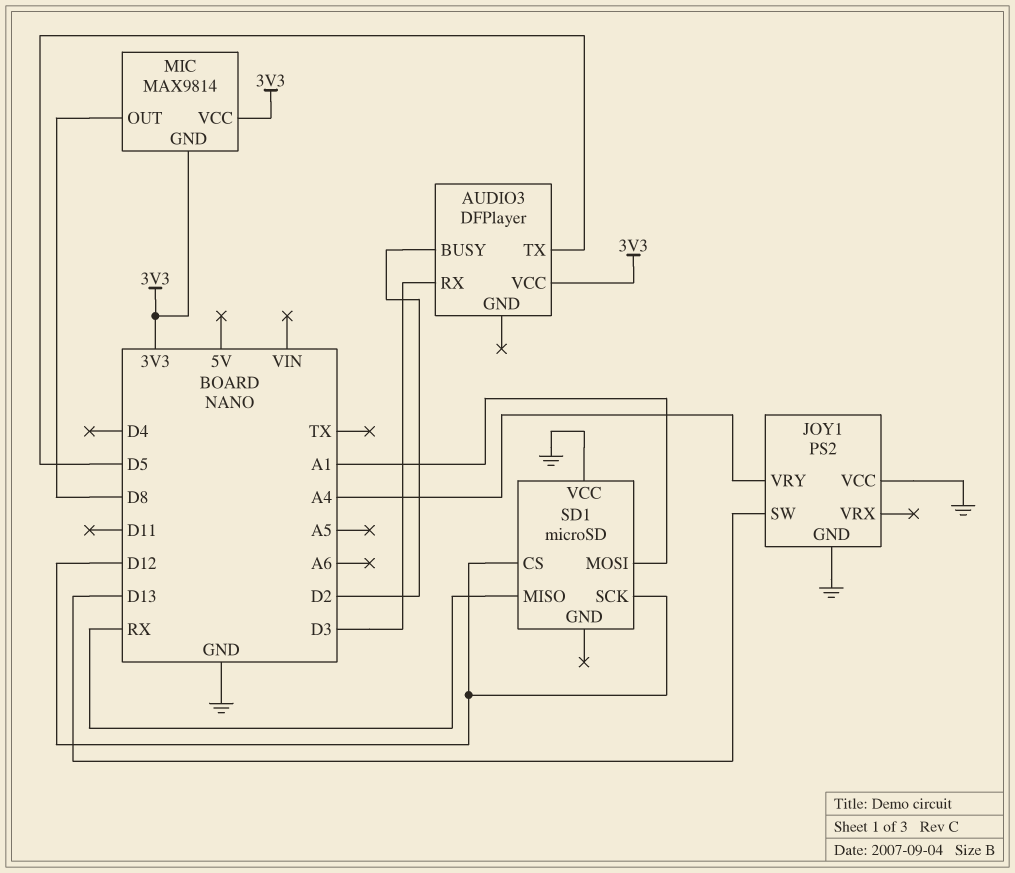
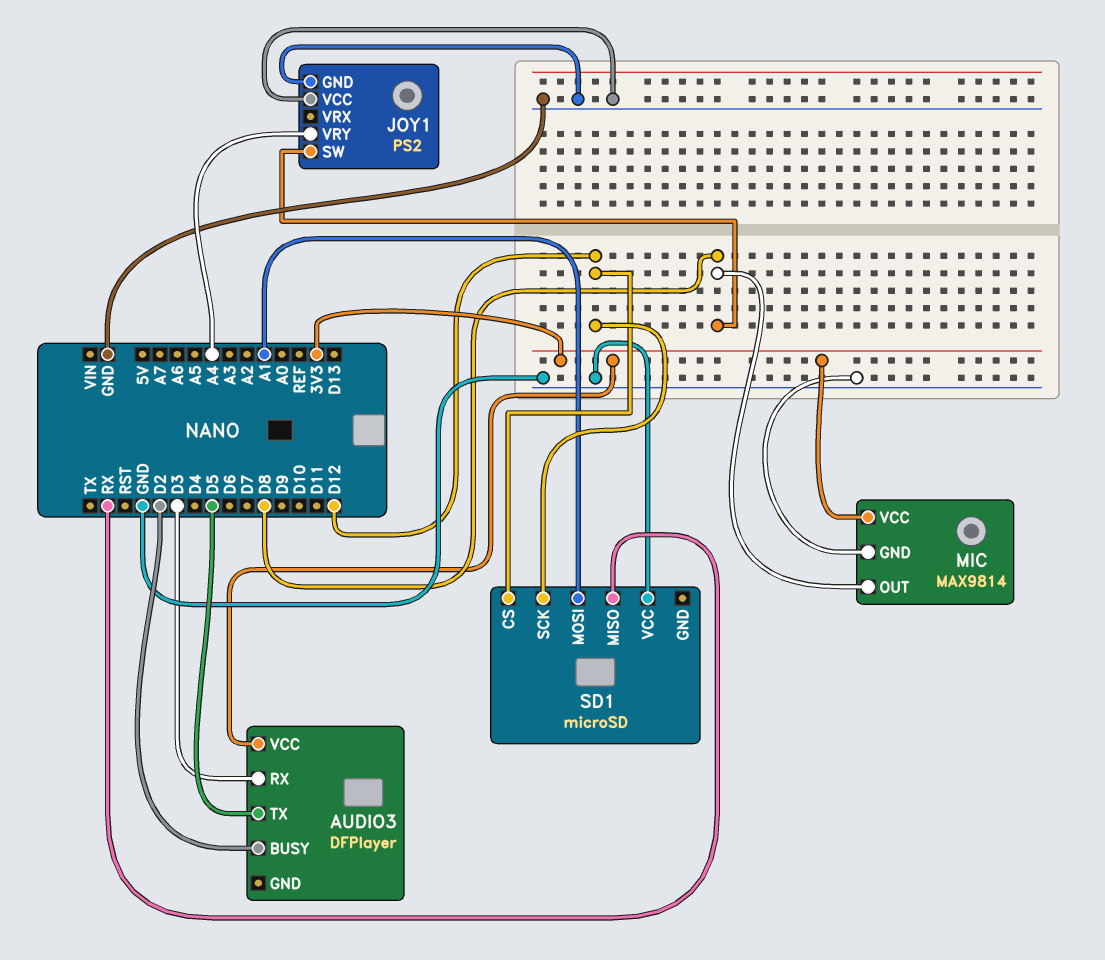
JOY1 pin SW: D13 -> D8
MIC pin GND: 3V3 -> GND

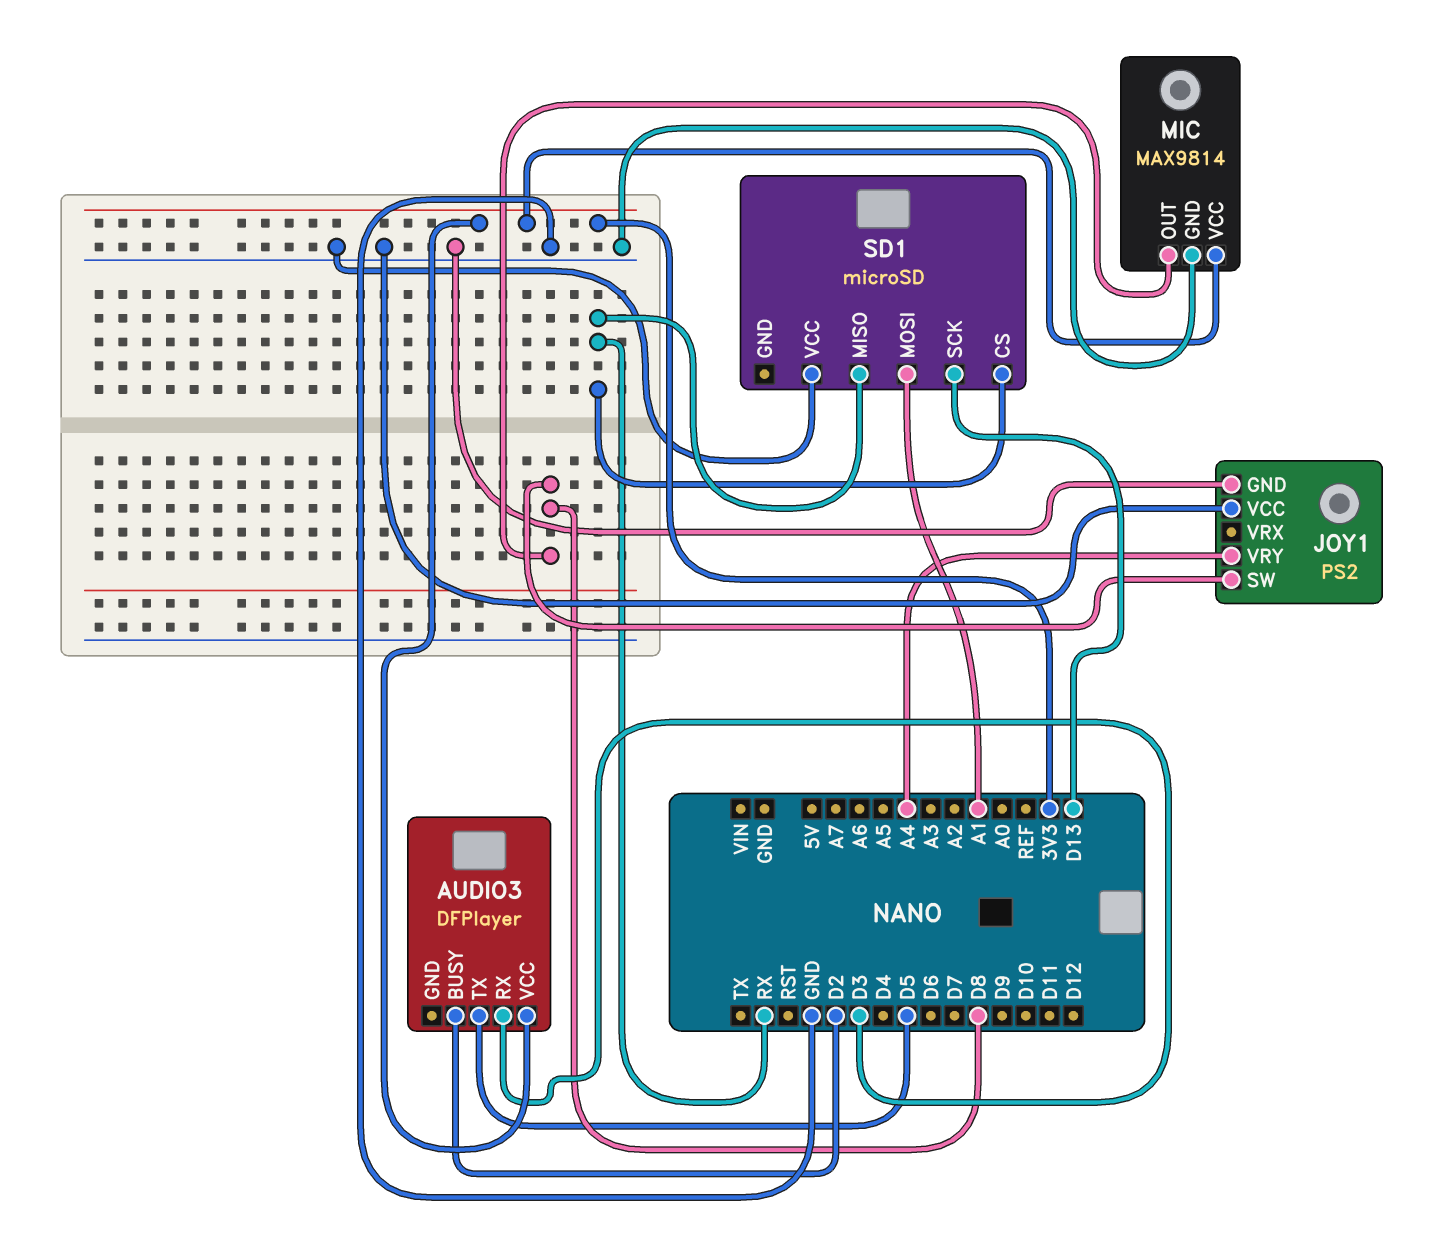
SD1 pin CS: D12 -> RX
SD1 pin SCK: D12 -> D13

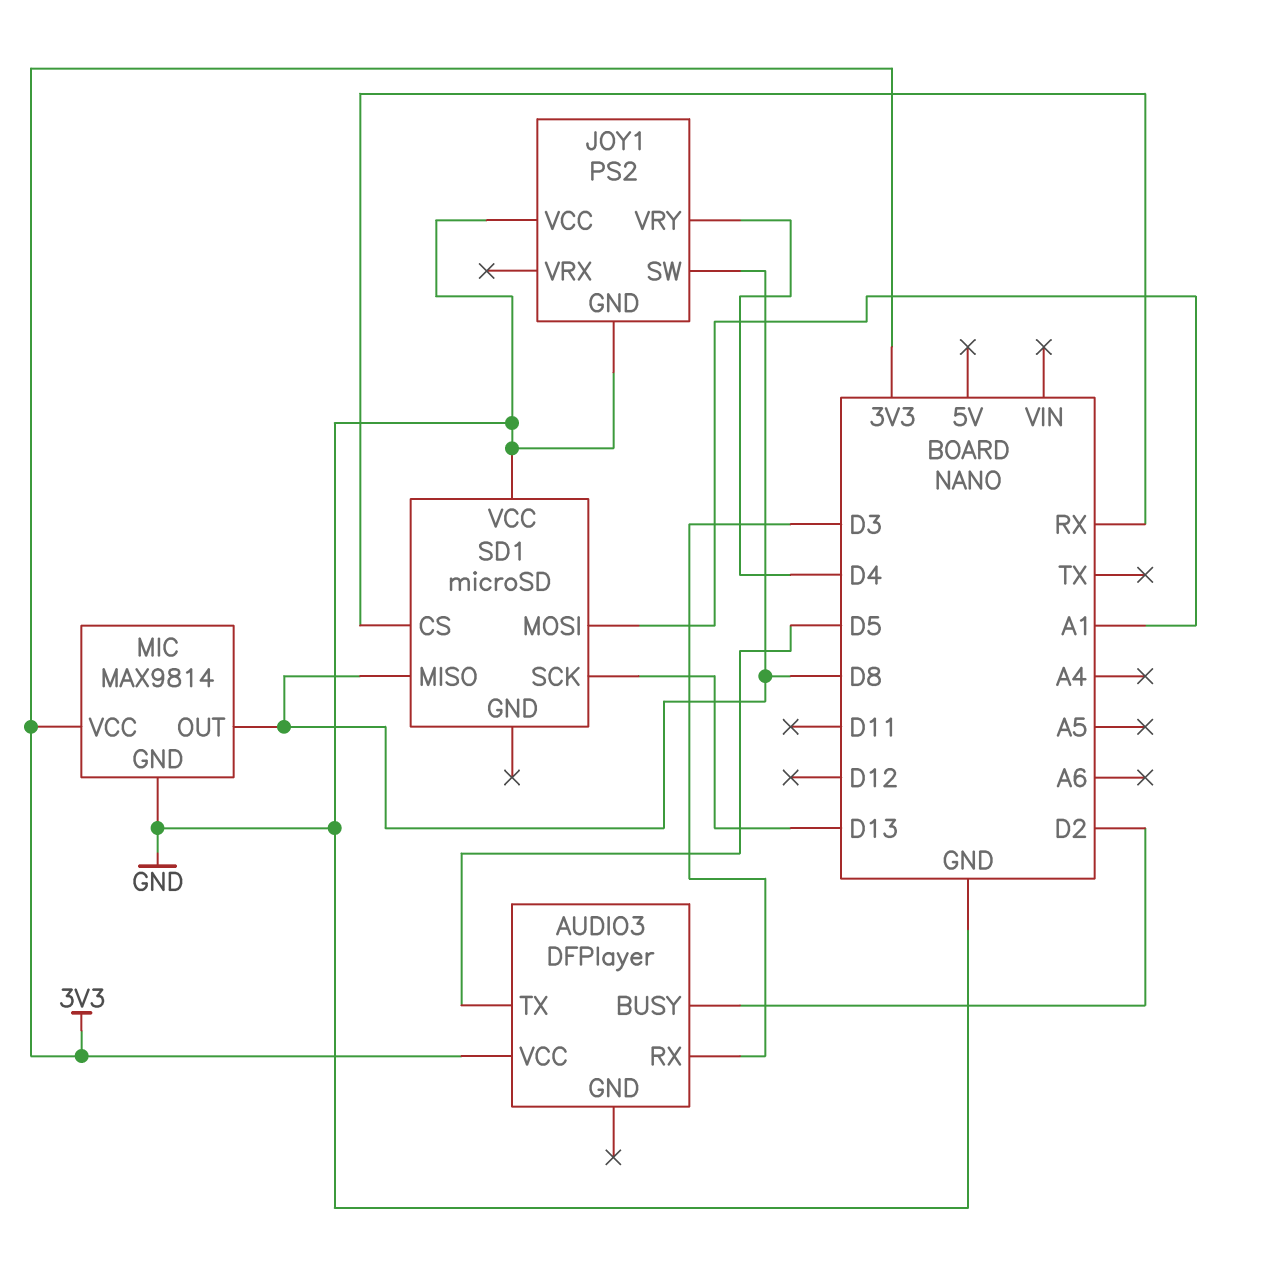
JOY1 pin VRY: A4 -> D4
SD1 pin MISO: RX -> D8

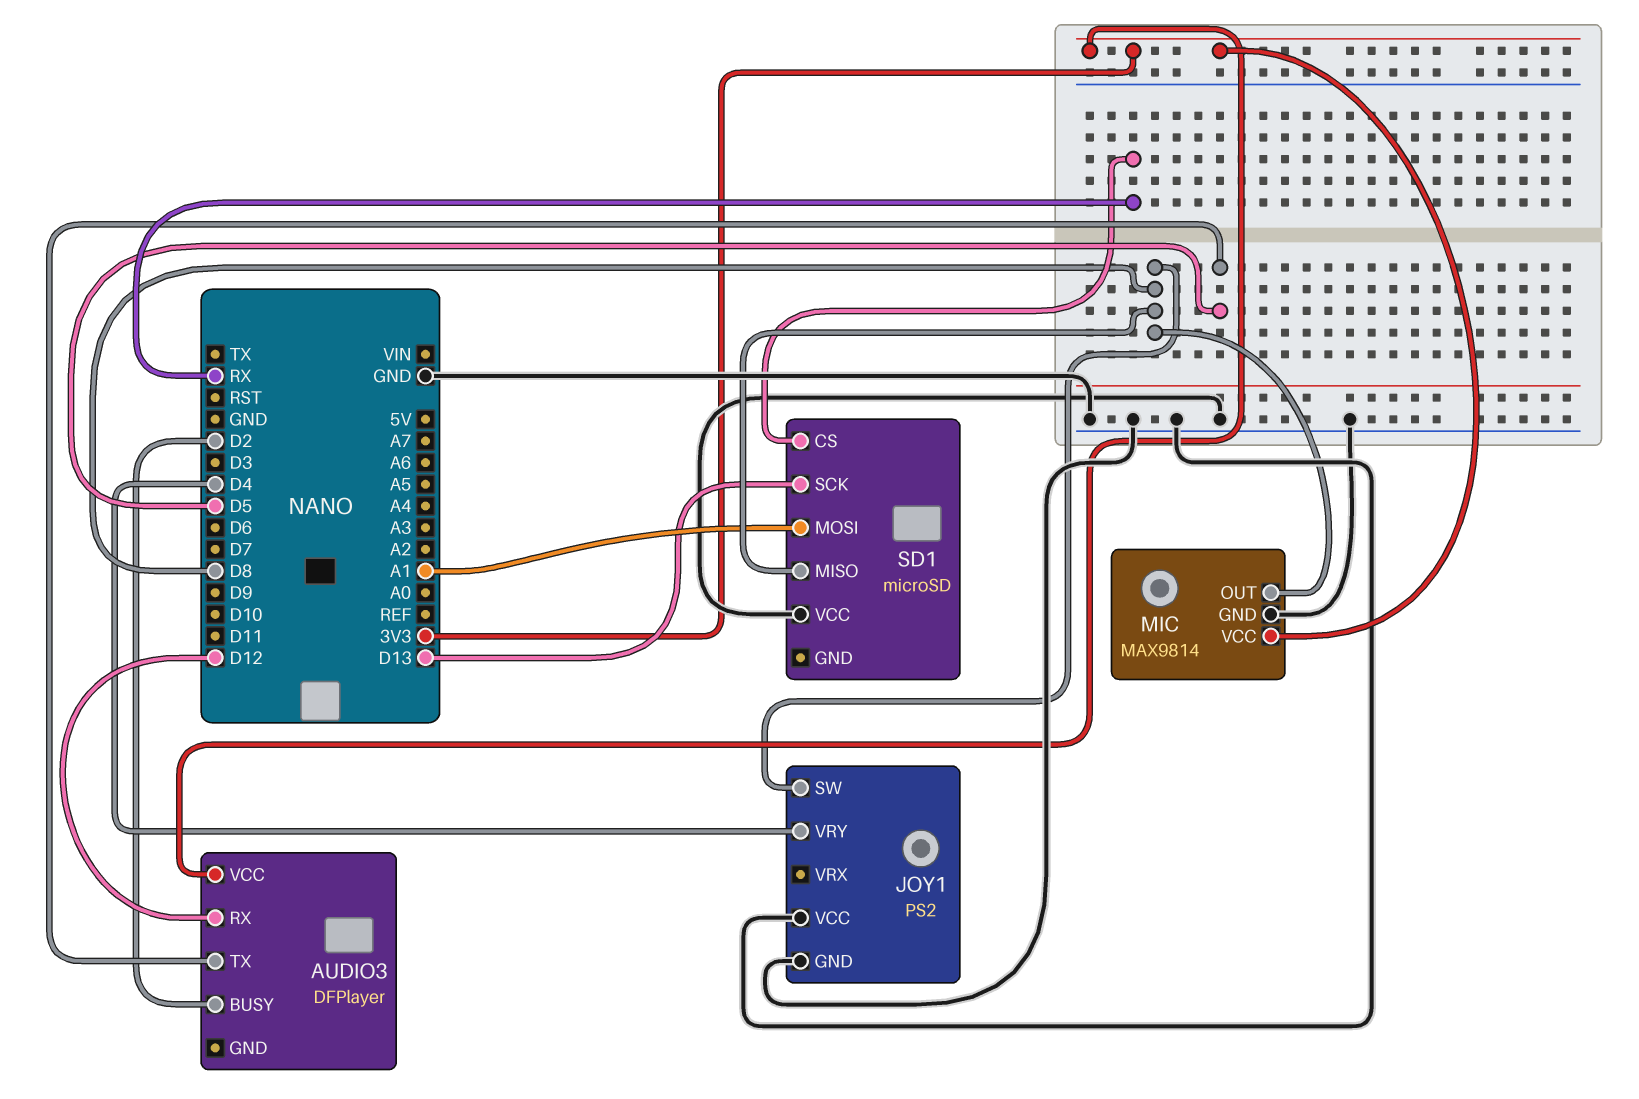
AUDIO3 pin RX: D3 -> D12

